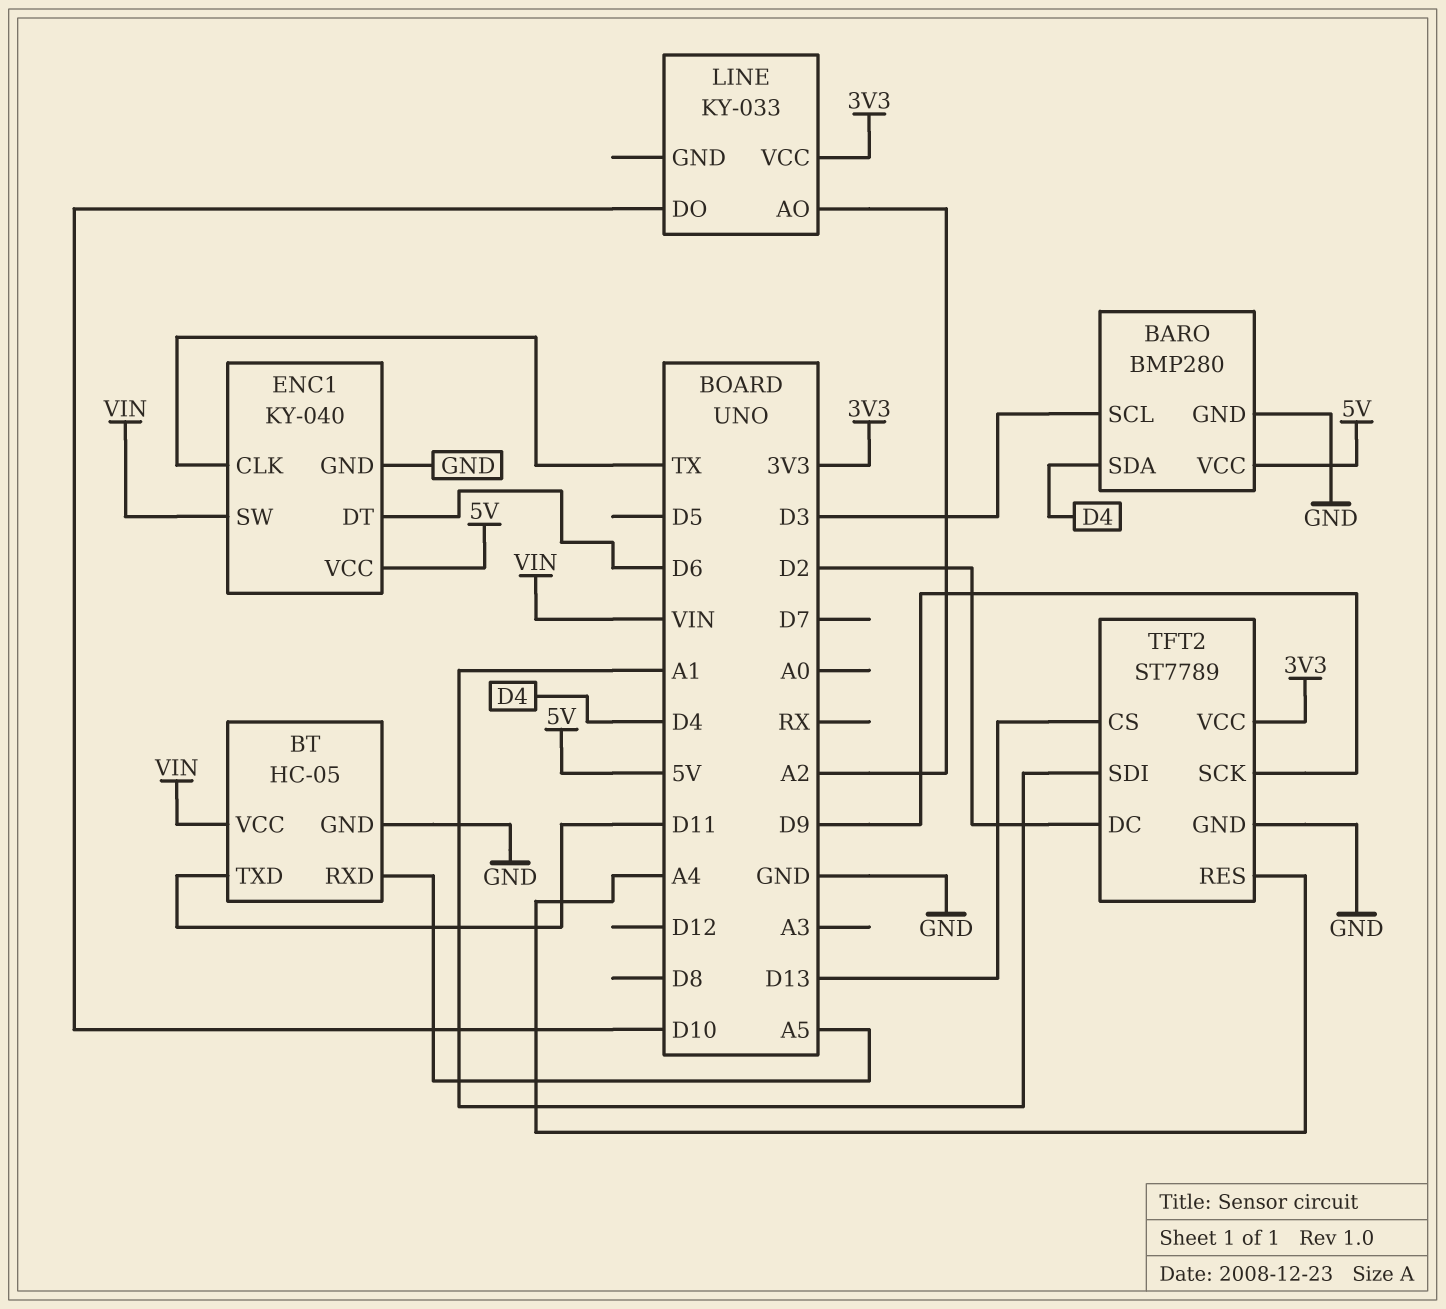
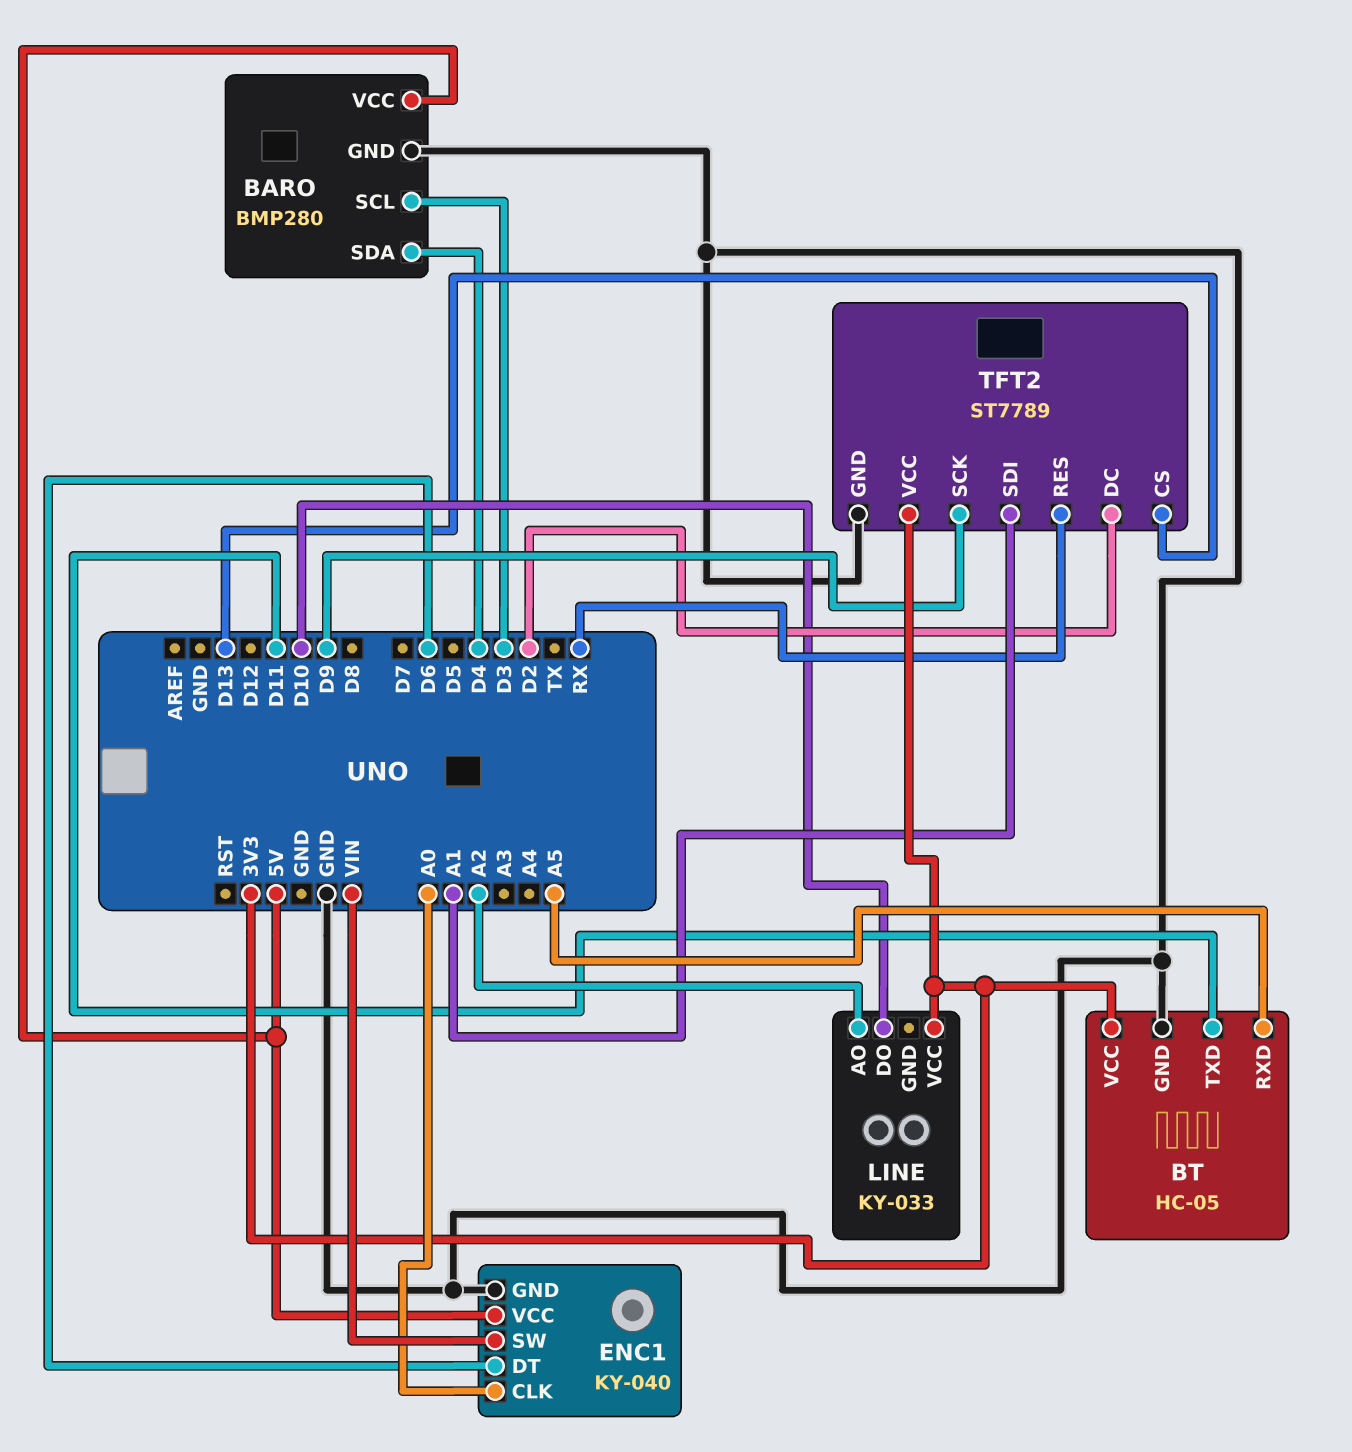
BT pin VCC: VIN -> 3V3
ENC1 pin CLK: TX -> A0
TFT2 pin RES: A4 -> RX

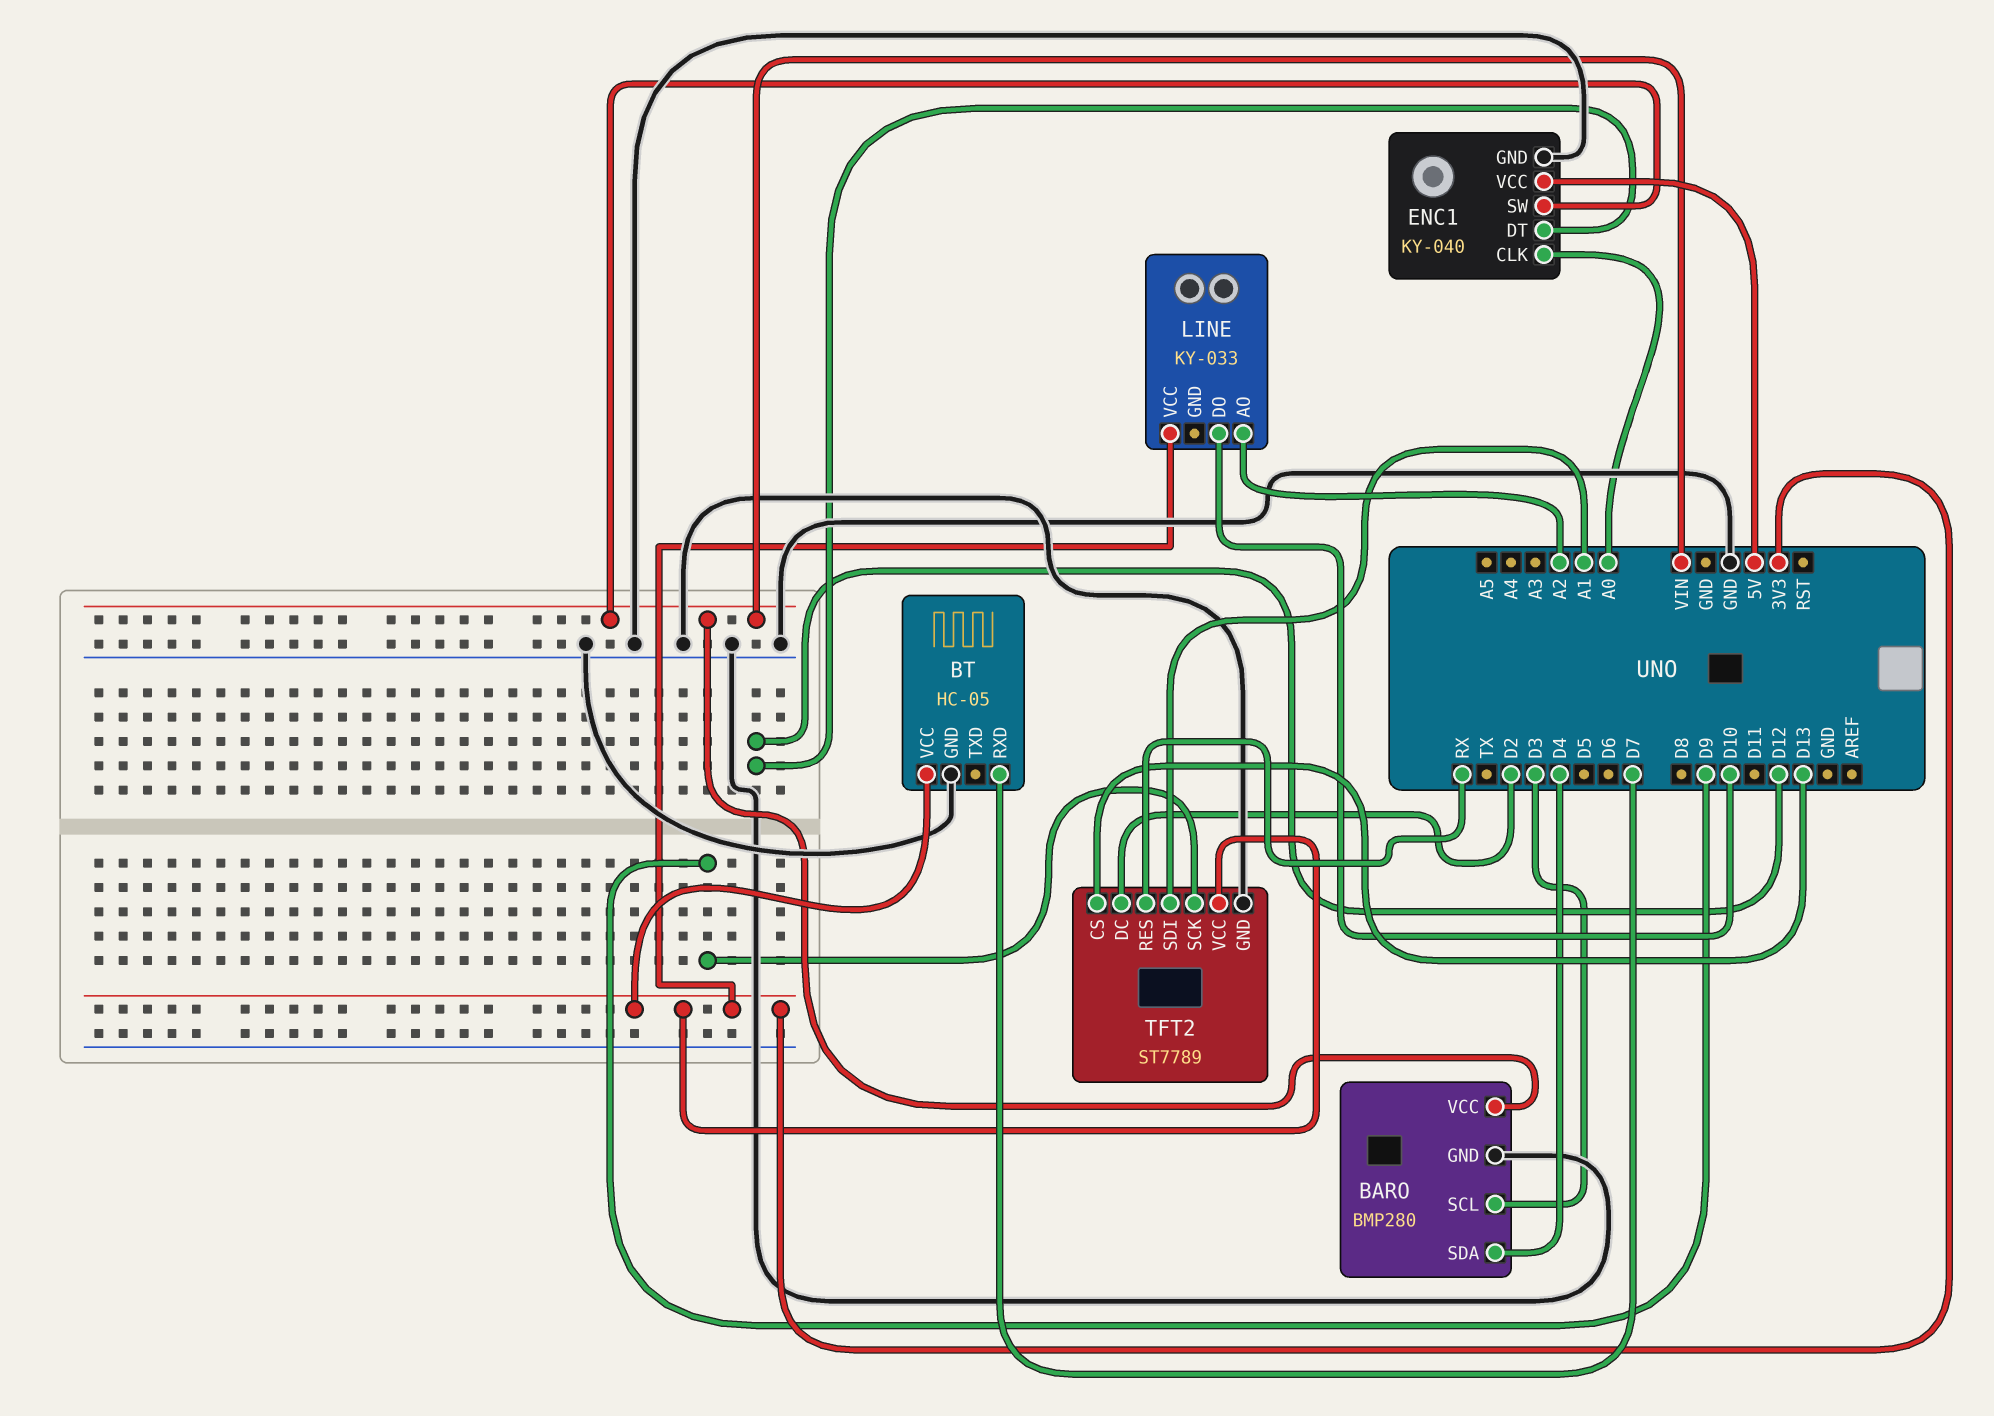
BARO pin VCC: 5V -> VIN
BT pin RXD: A5 -> D7
BT pin TXD: D11 -> none
ENC1 pin DT: D6 -> D12

